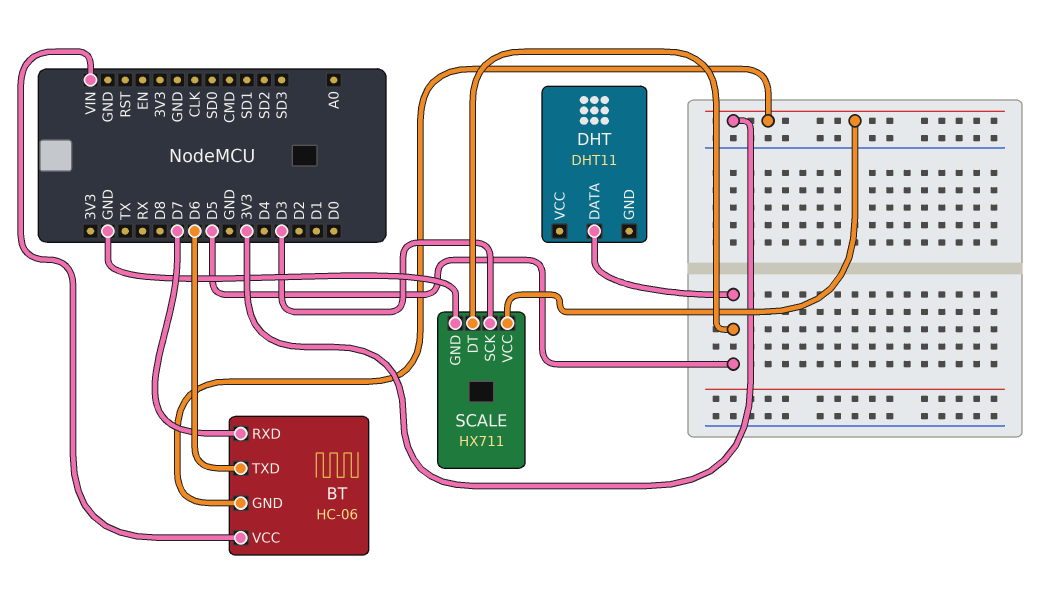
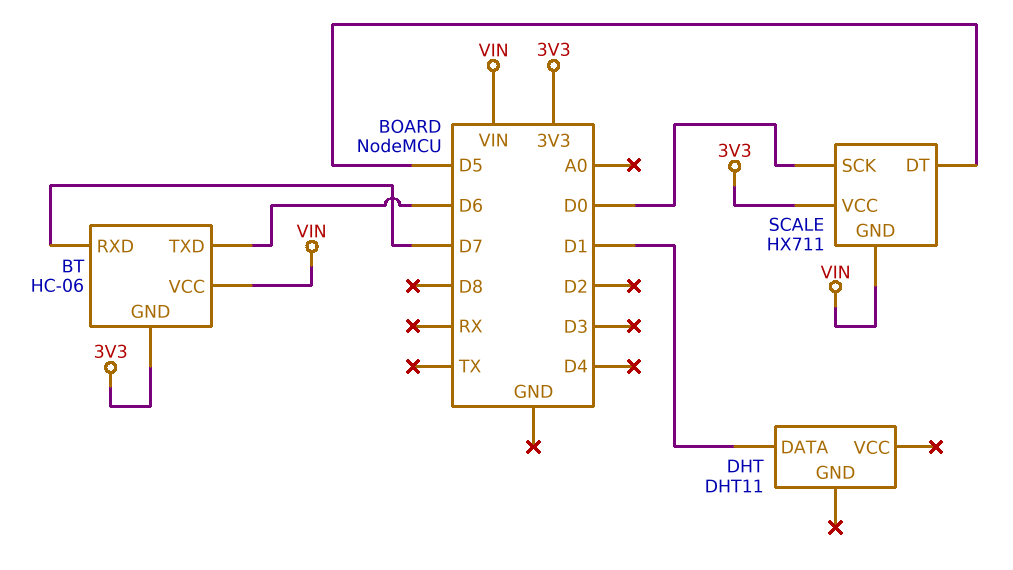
DHT pin DATA: D5 -> D1
SCALE pin GND: GND -> VIN
SCALE pin SCK: D3 -> D0

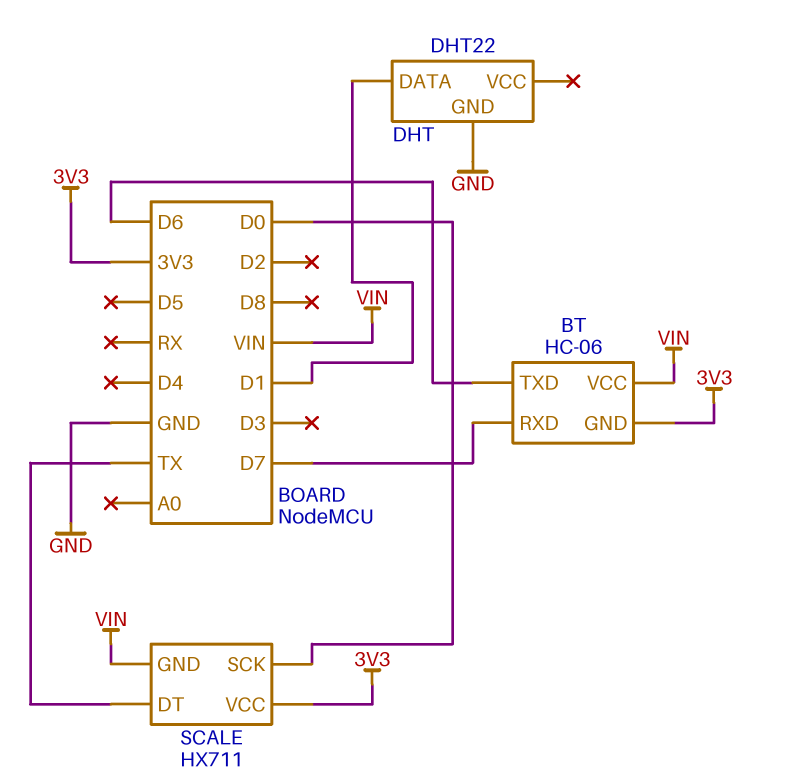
DHT: DHT11 -> DHT22
DHT pin GND: none -> GND
SCALE pin DT: D5 -> TX

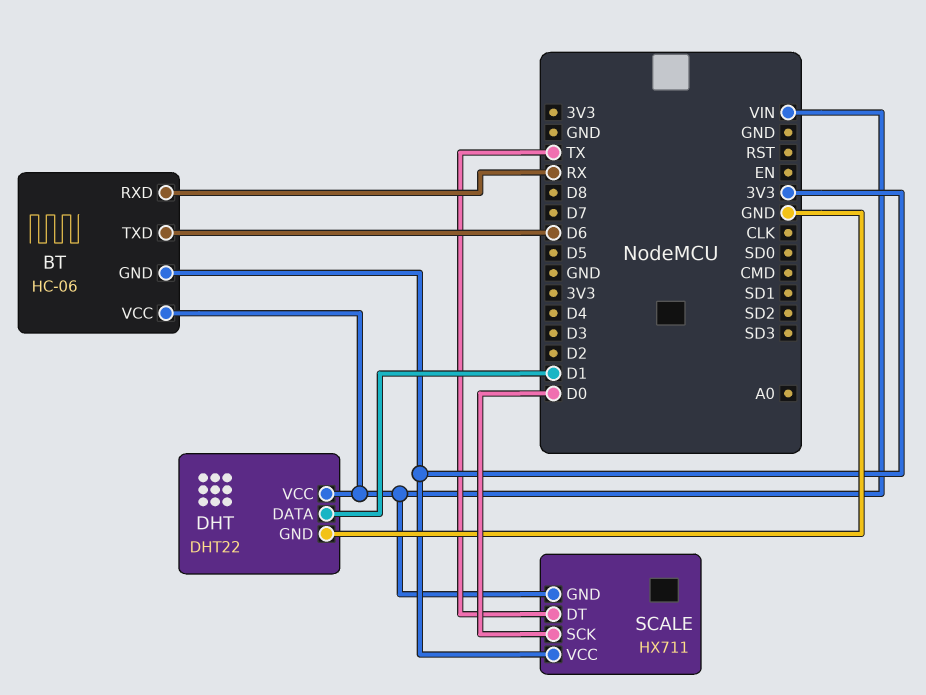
BT pin RXD: D7 -> RX
DHT pin VCC: none -> VIN

